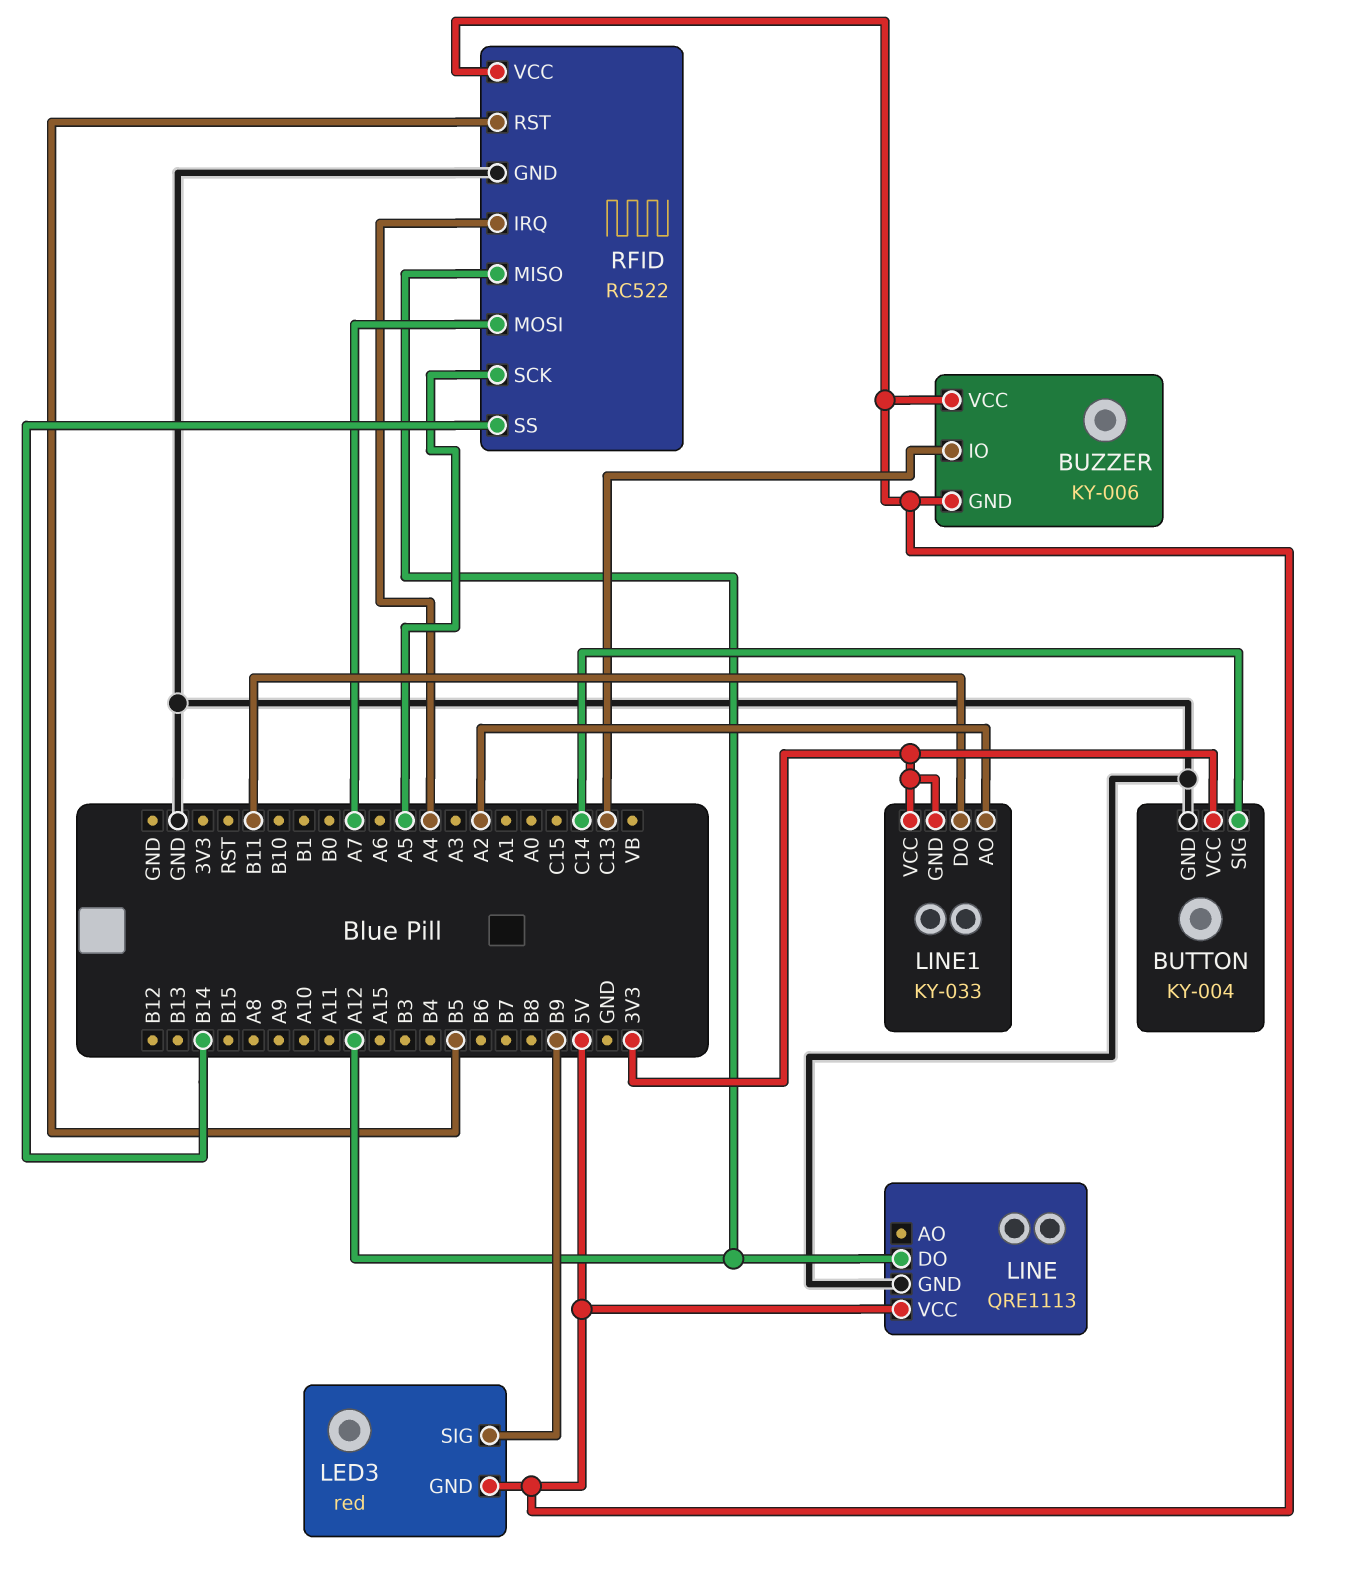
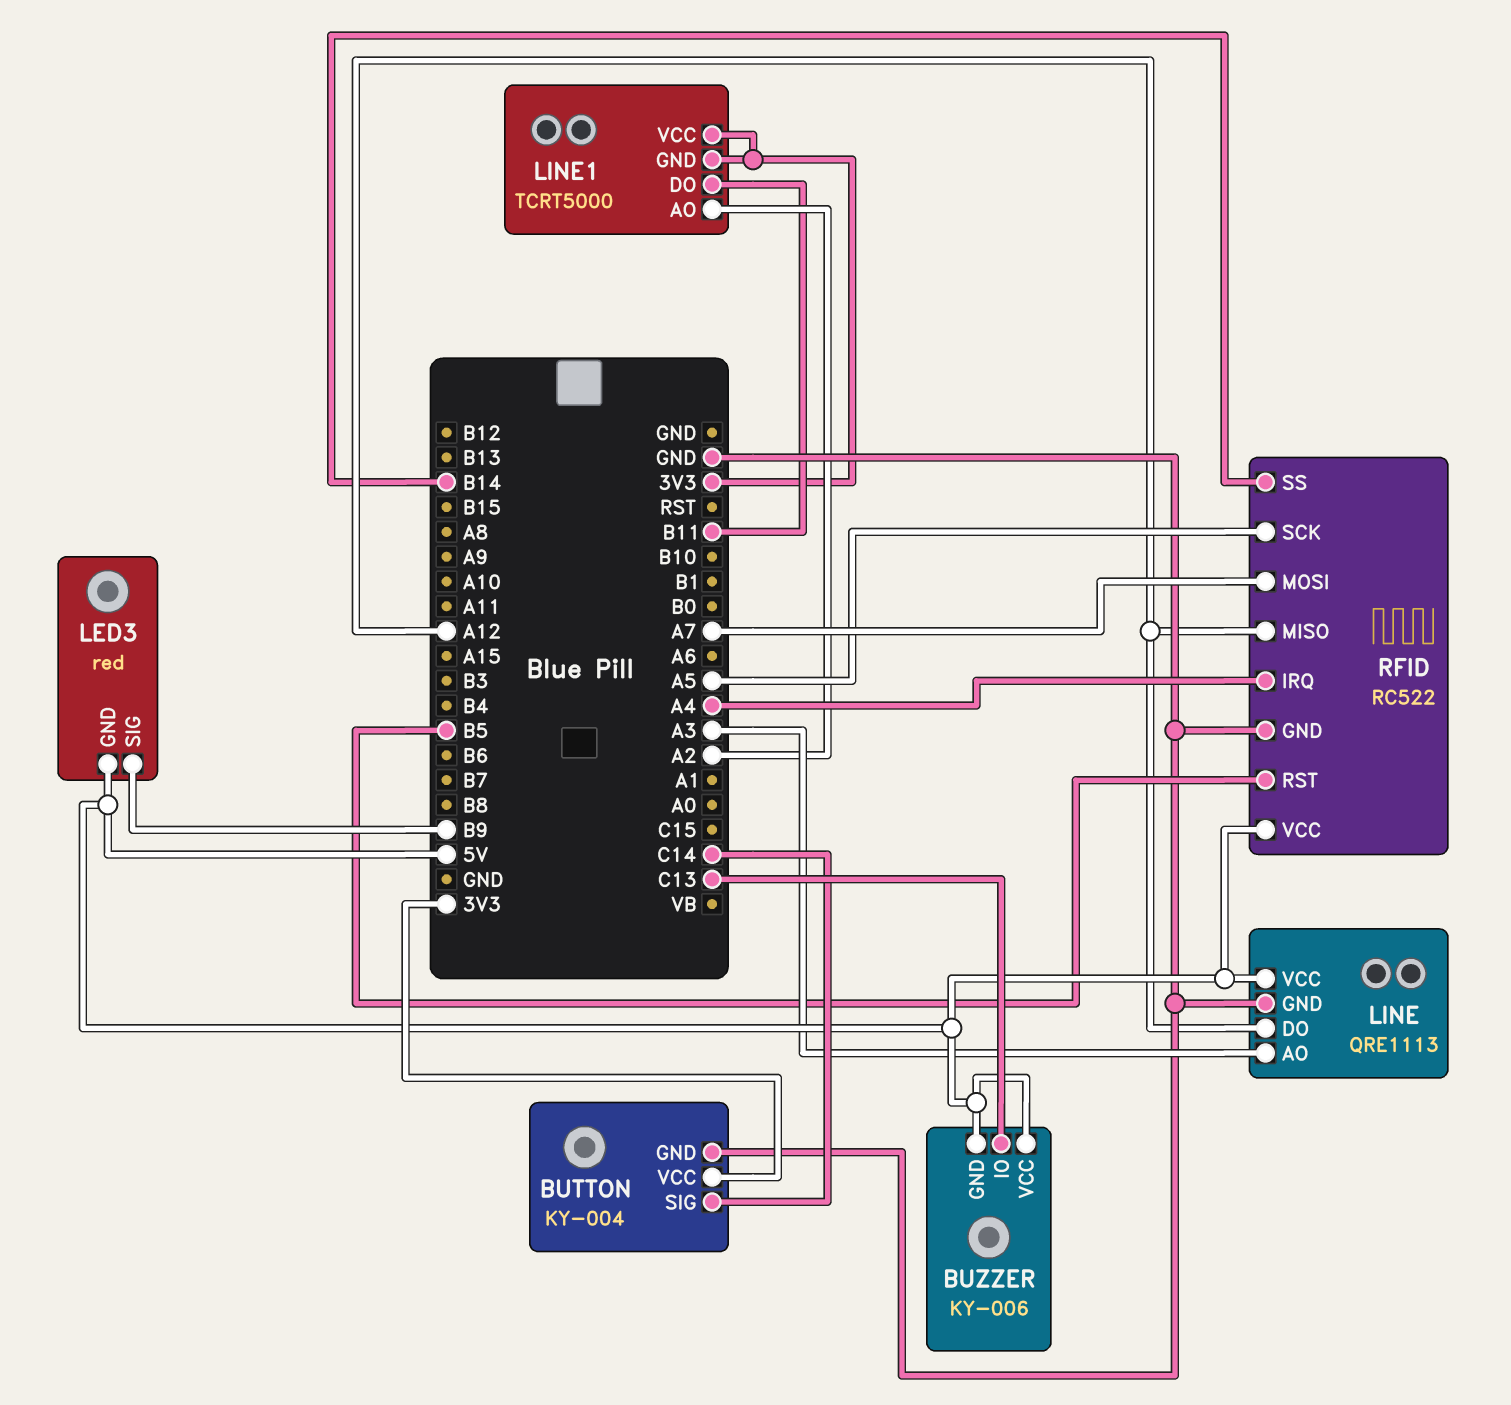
LINE pin AO: none -> A3
LINE1: KY-033 -> TCRT5000

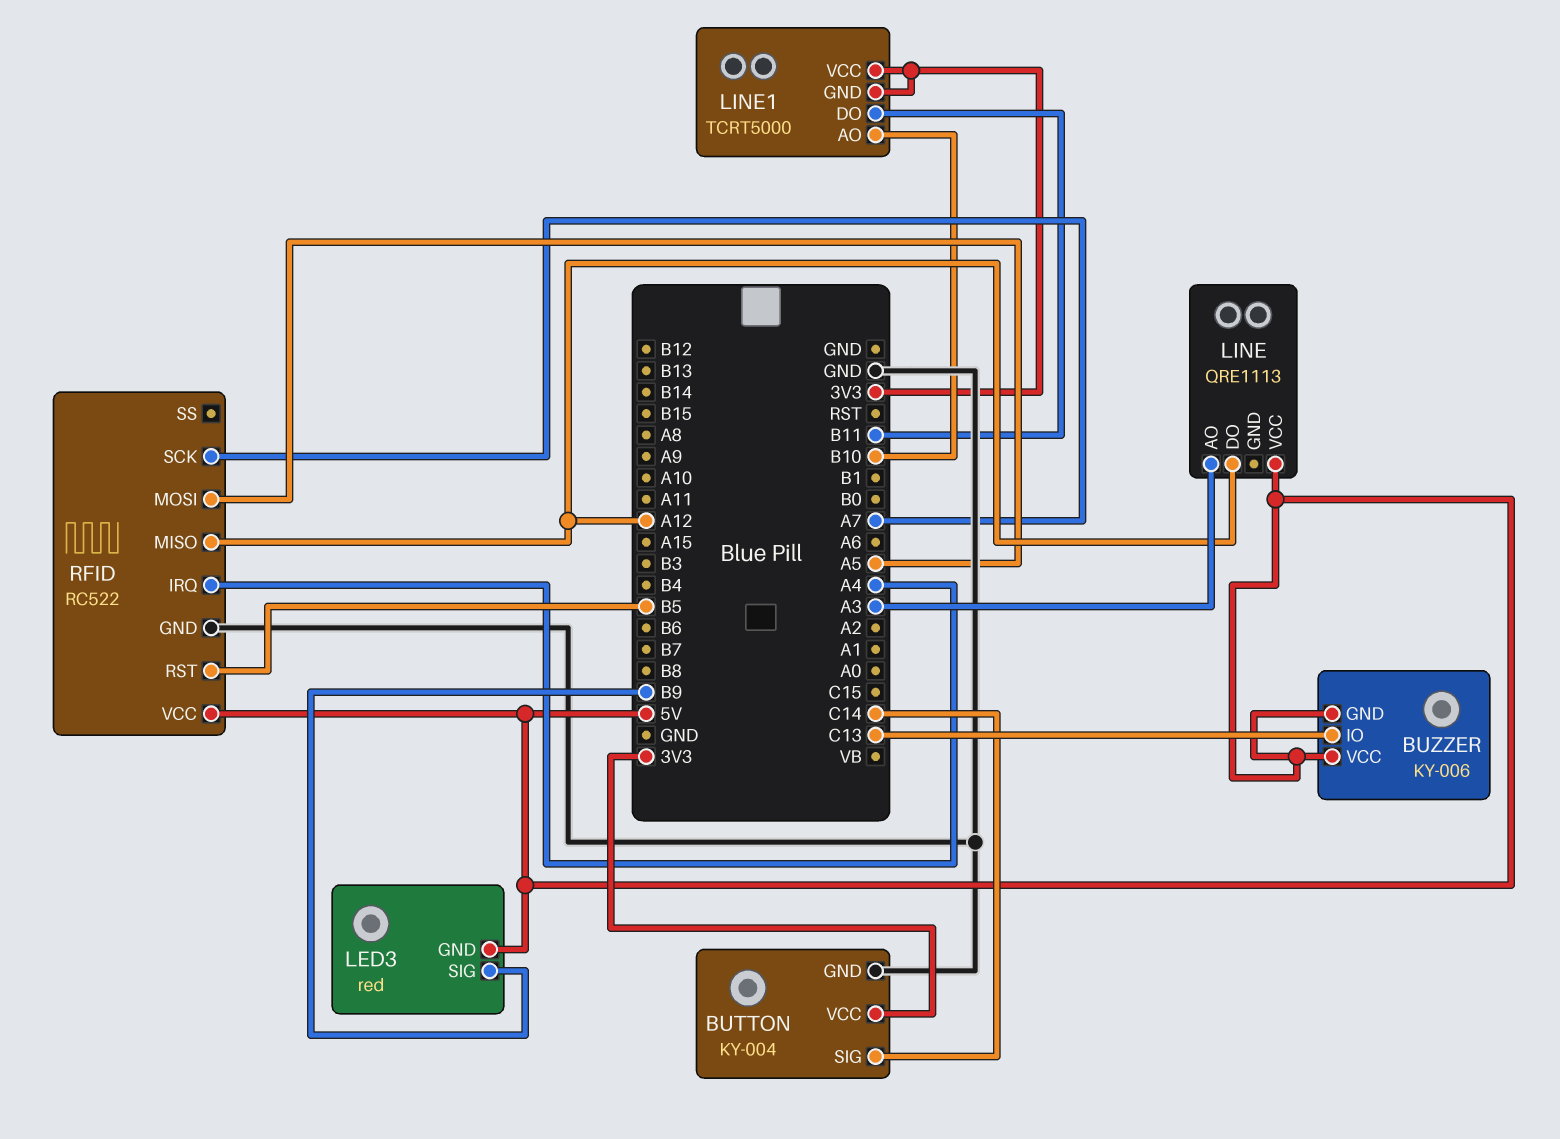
LINE pin GND: GND -> none
LINE1 pin AO: A2 -> B10
RFID pin MOSI: A7 -> A5
RFID pin SCK: A5 -> A7
RFID pin SS: B14 -> none

